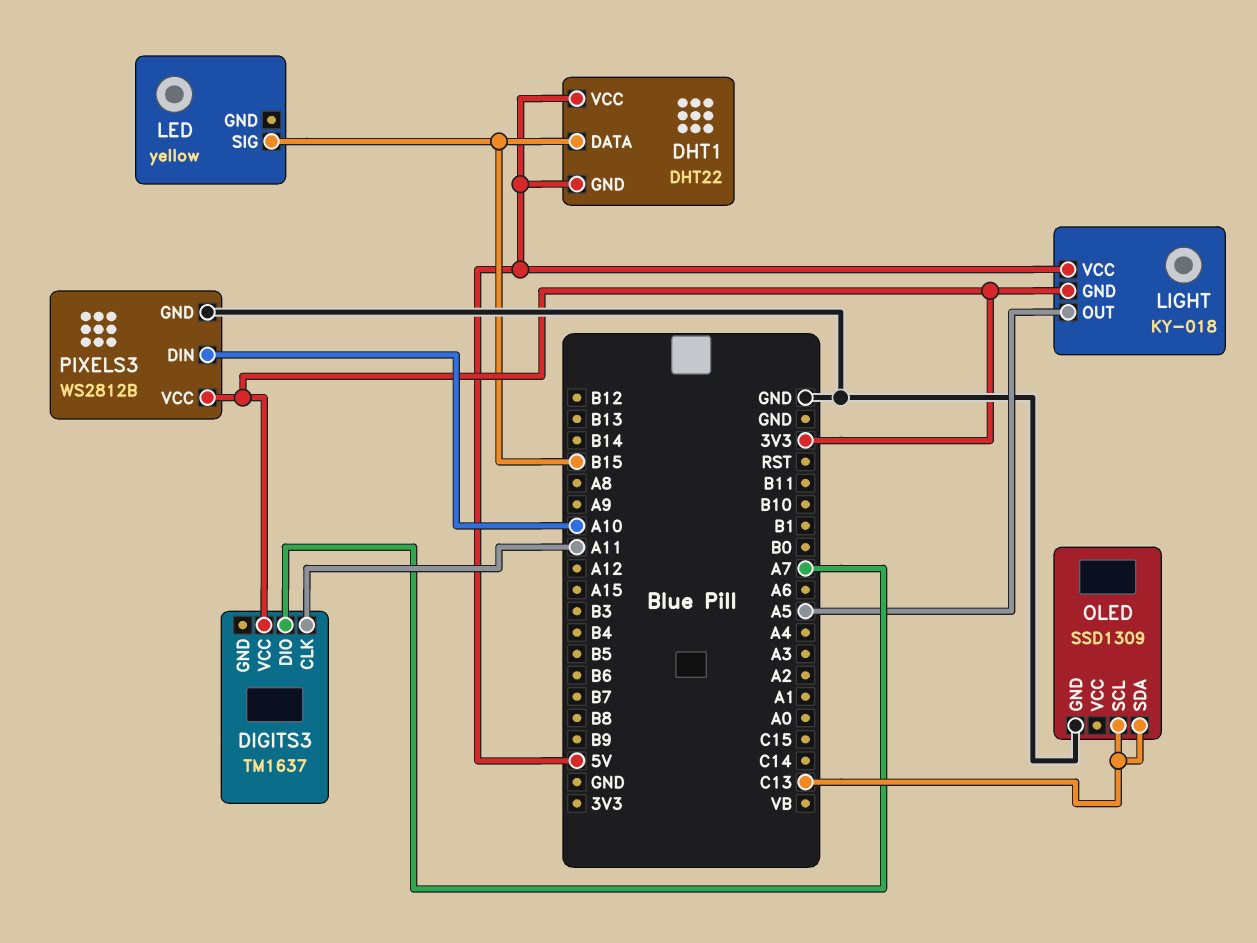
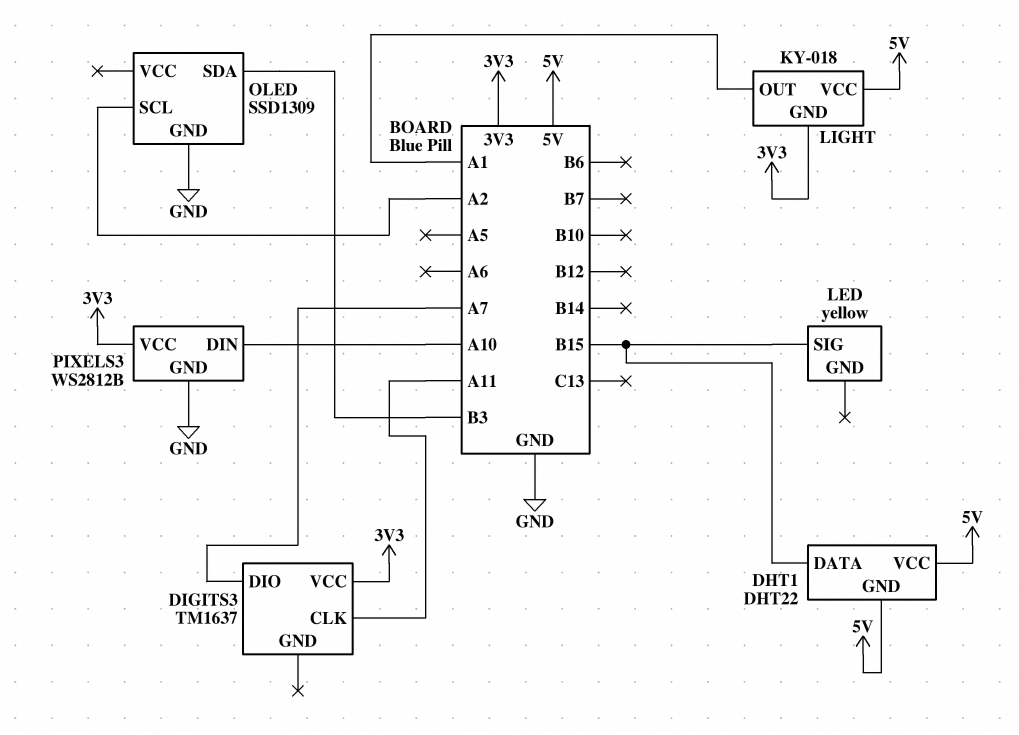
LIGHT pin OUT: A5 -> A1
OLED pin SCL: C13 -> A2
OLED pin SDA: C13 -> B3

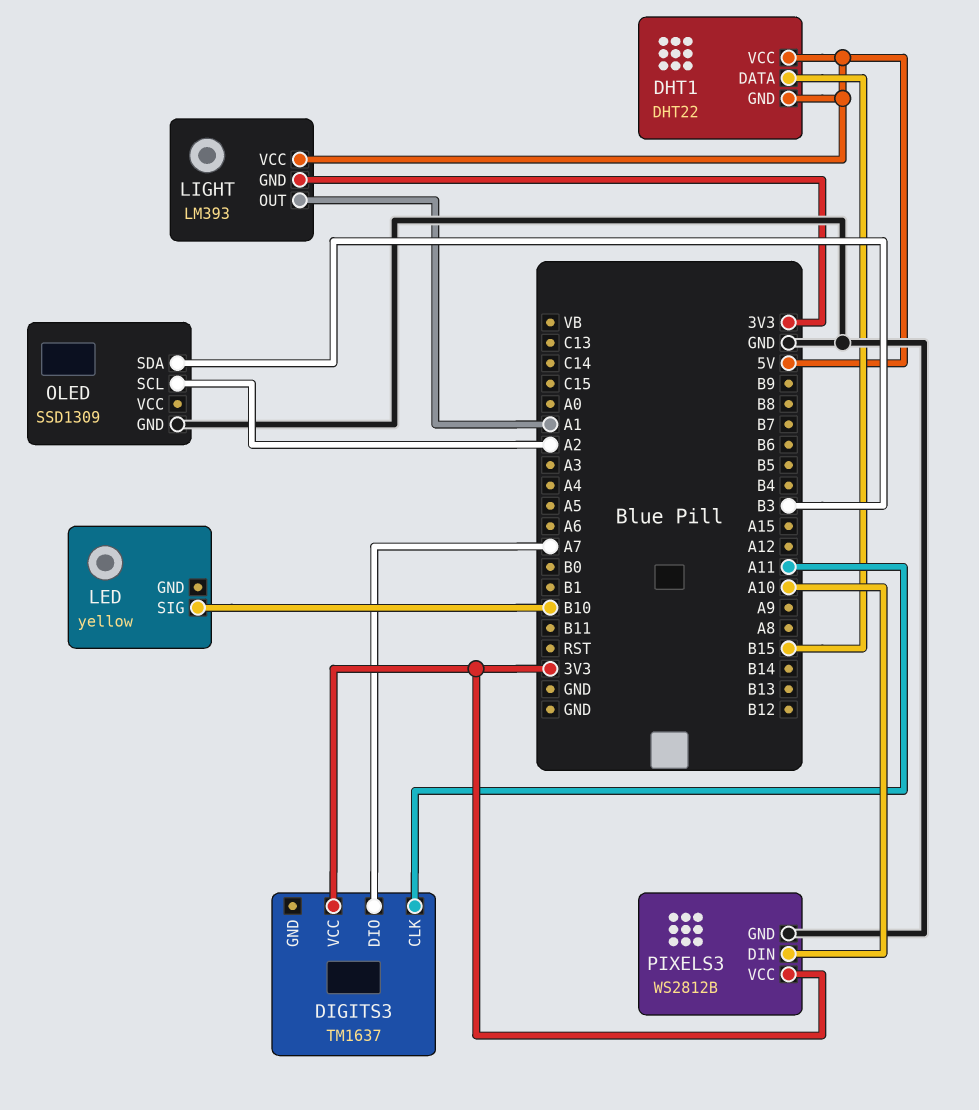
LED pin SIG: B15 -> B10
LIGHT: KY-018 -> LM393

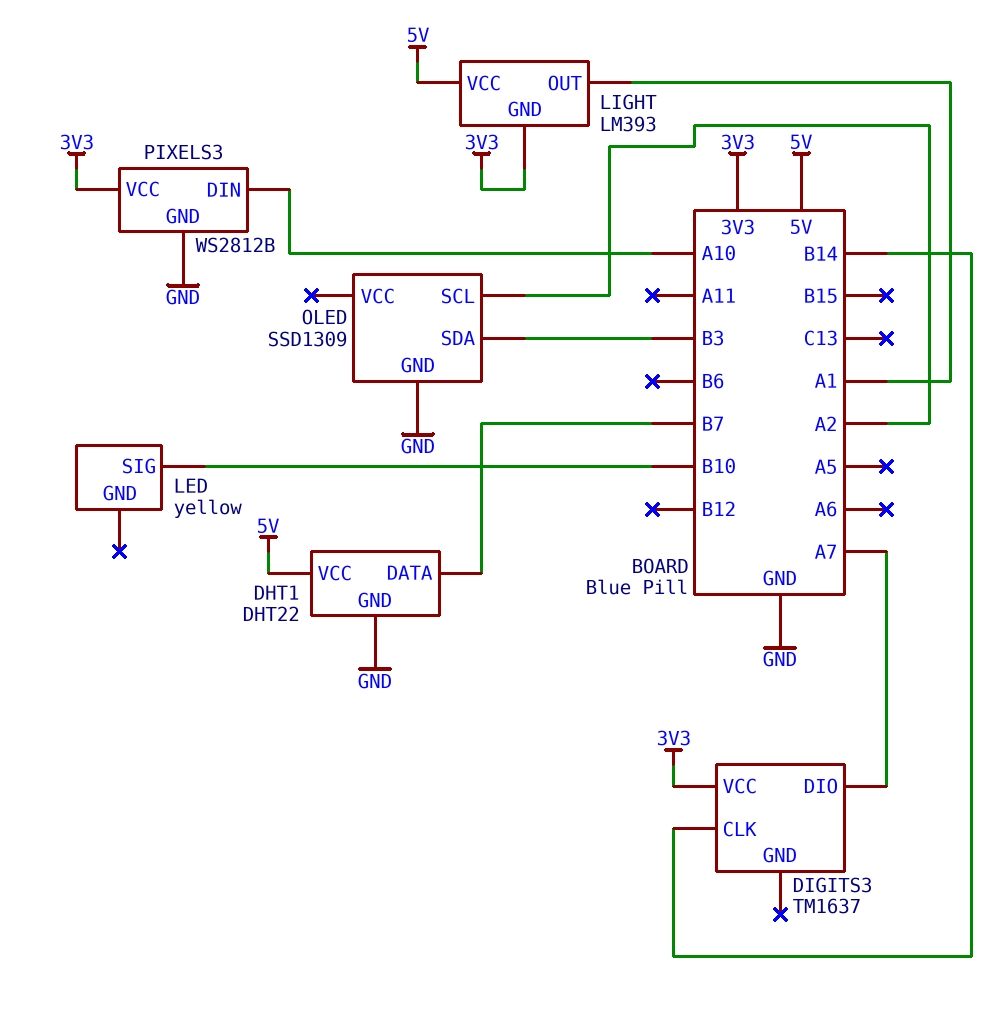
DHT1 pin DATA: B15 -> B7
DHT1 pin GND: 5V -> GND
DIGITS3 pin CLK: A11 -> B14

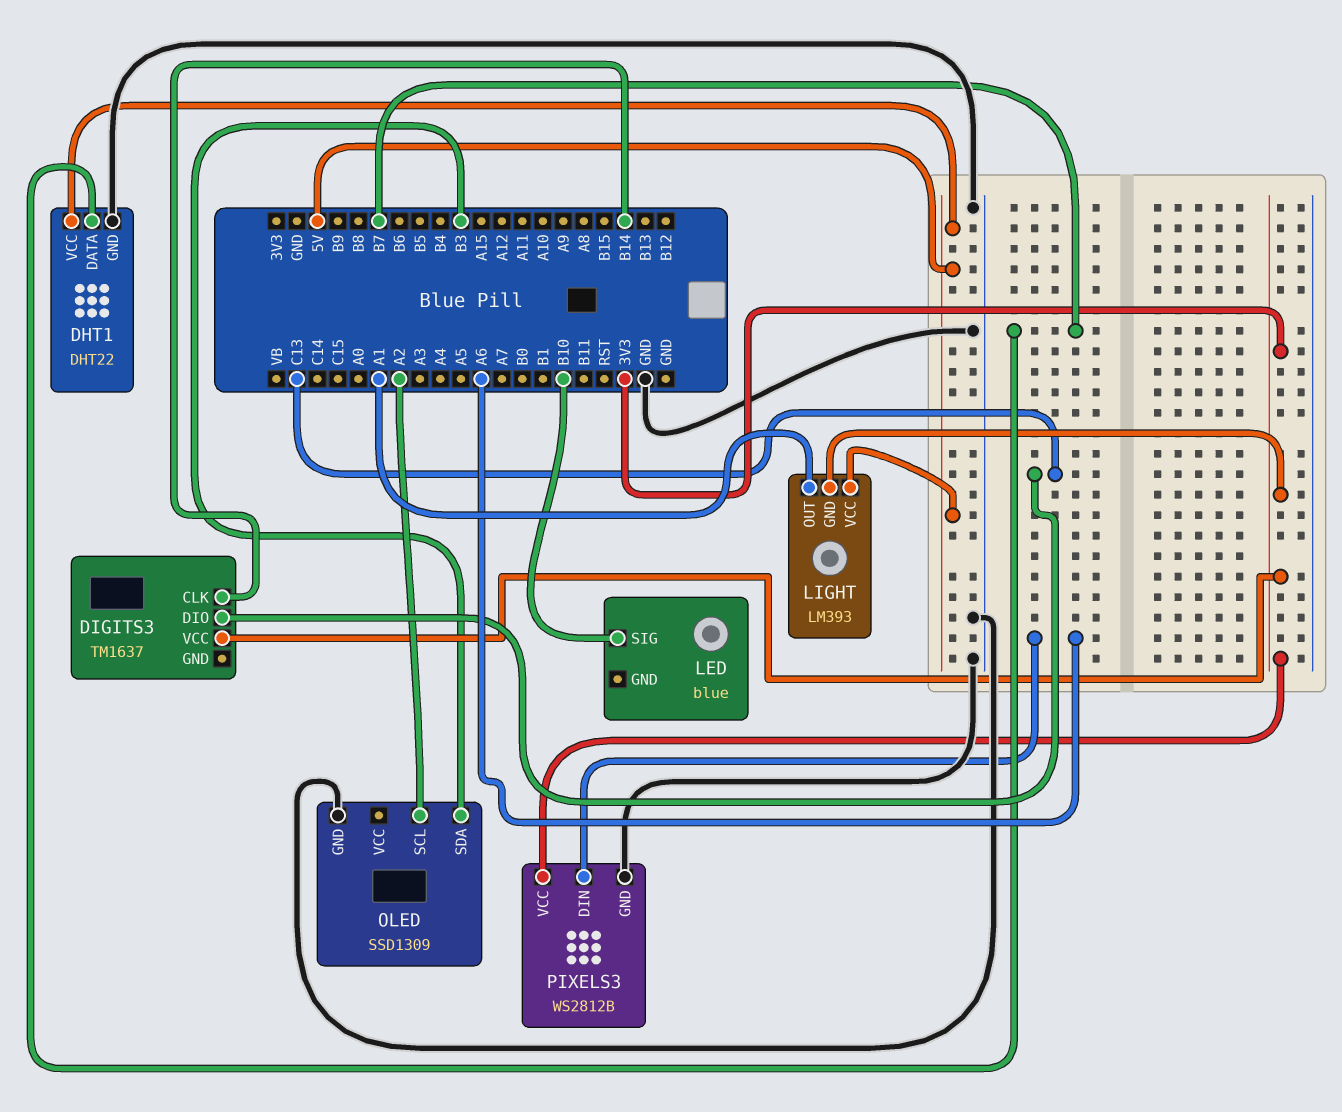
DIGITS3 pin DIO: A7 -> C13
LED: yellow -> blue
PIXELS3 pin DIN: A10 -> A6

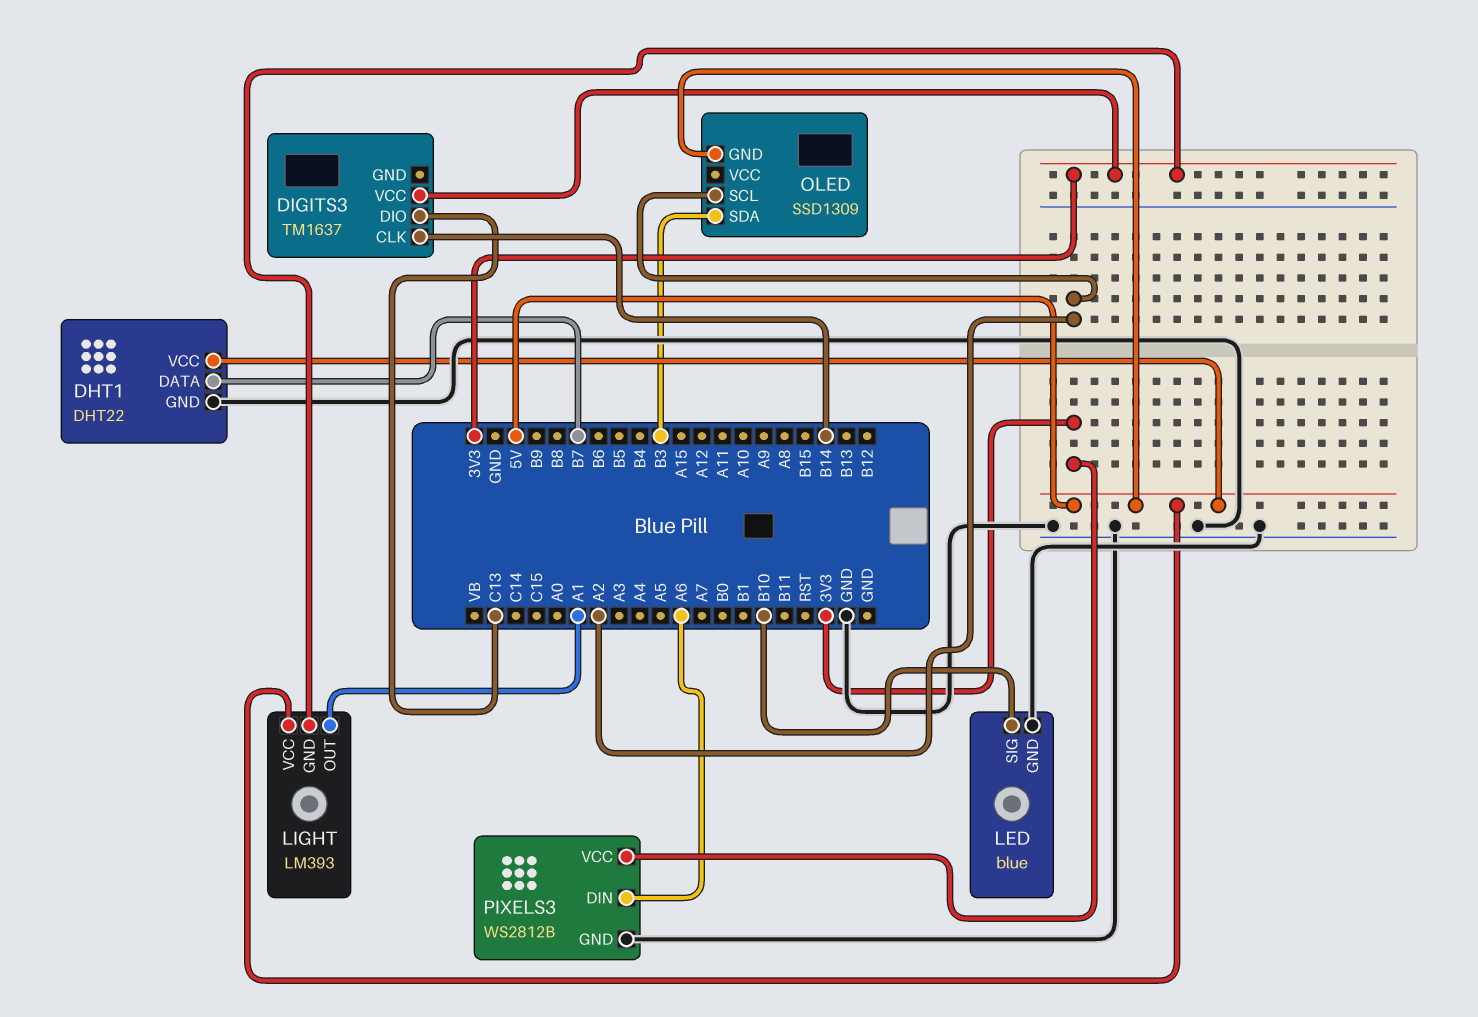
LED pin GND: none -> GND
OLED pin GND: GND -> 5V

